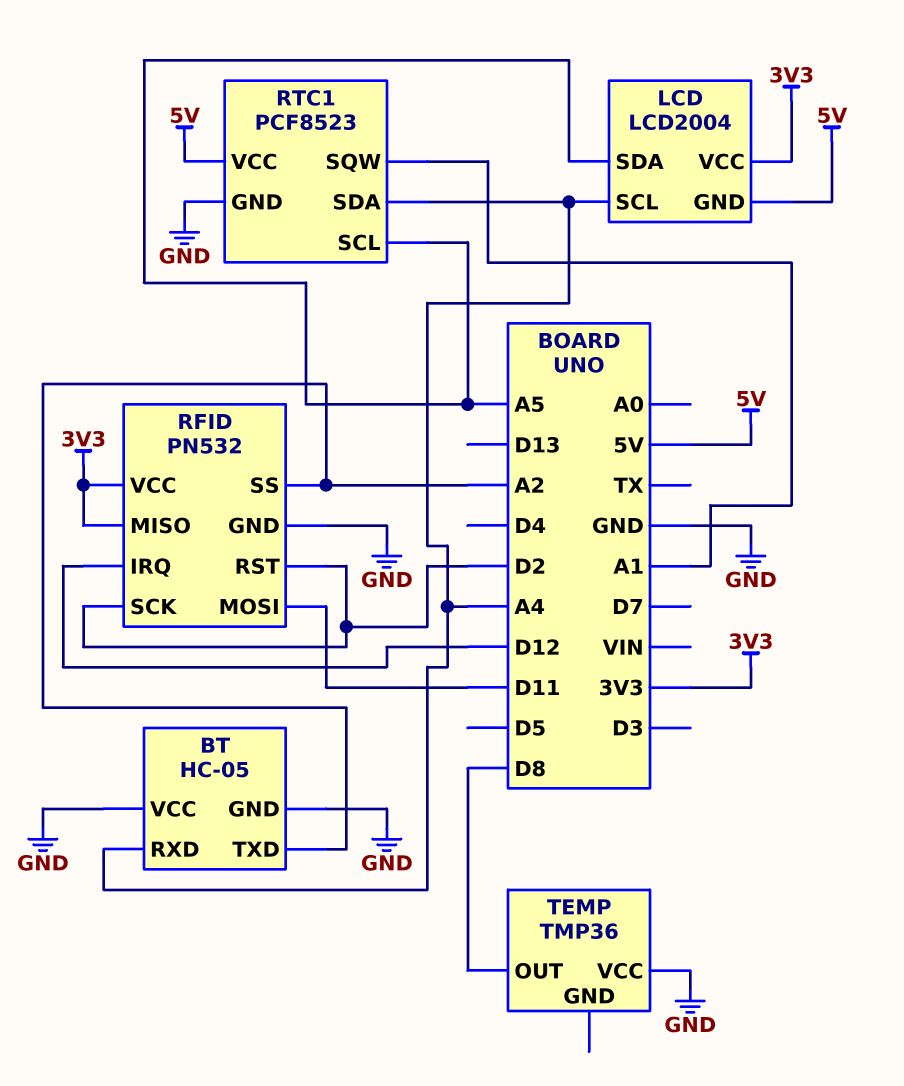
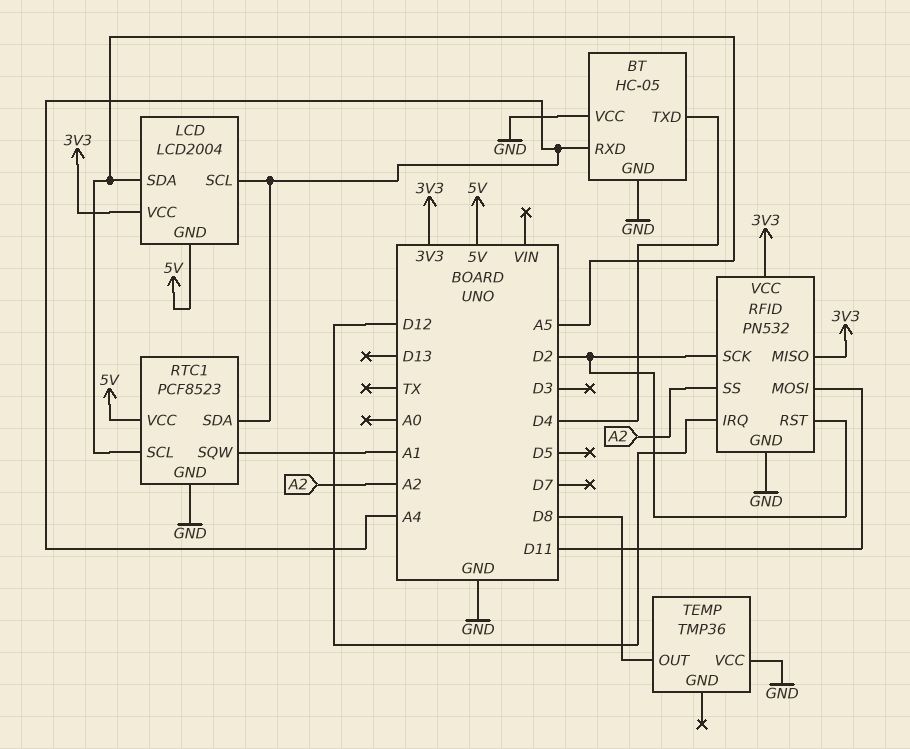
BT pin TXD: A2 -> D4

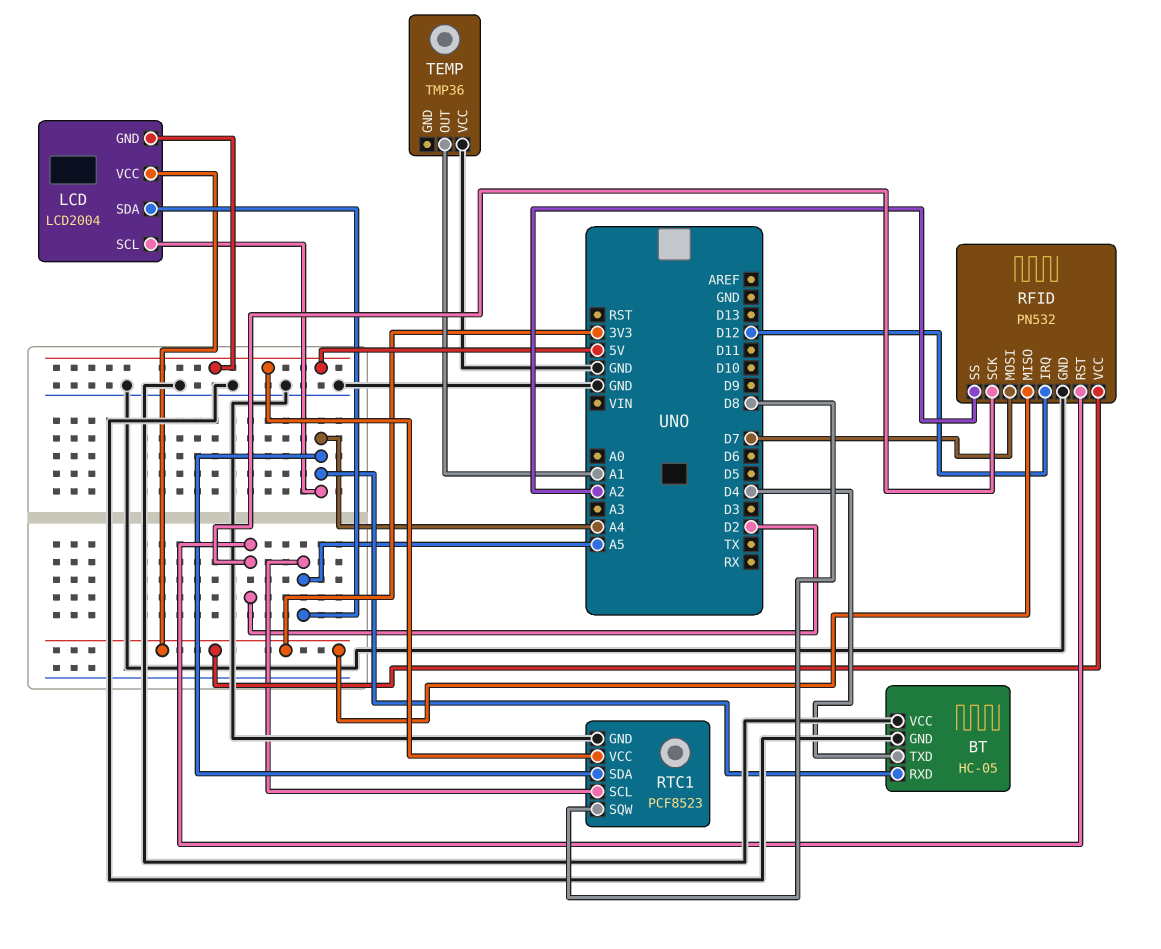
RFID pin MOSI: D11 -> D7
RTC1 pin SQW: A1 -> D8
TEMP pin OUT: D8 -> A1

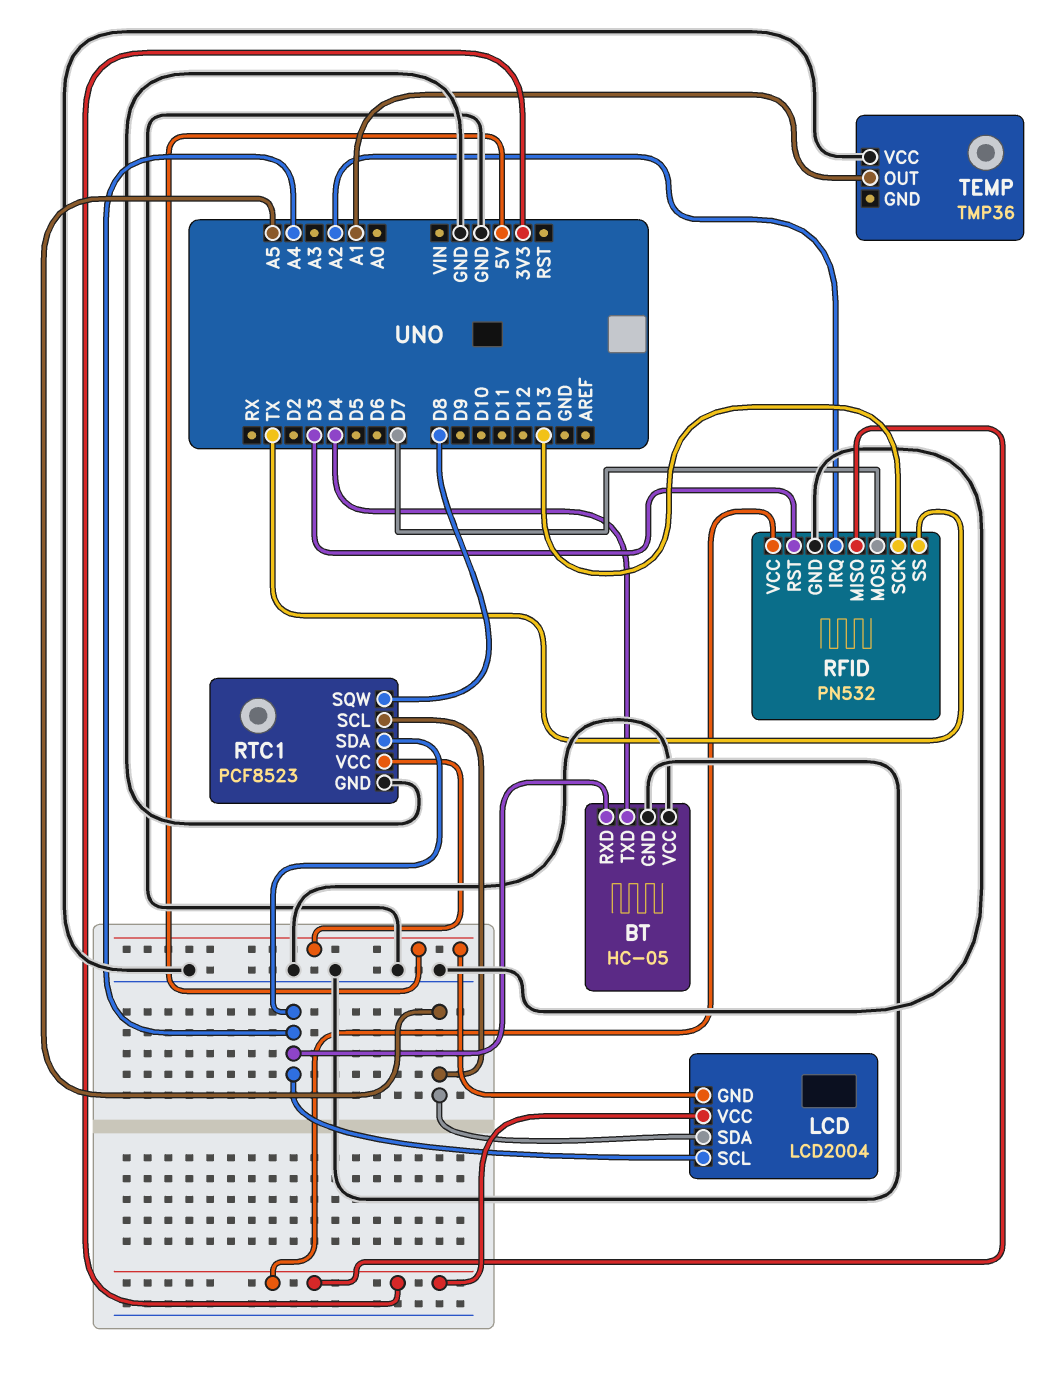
RFID pin IRQ: D12 -> A2
RFID pin RST: D2 -> D3
RFID pin SCK: D2 -> D13
RFID pin SS: A2 -> TX

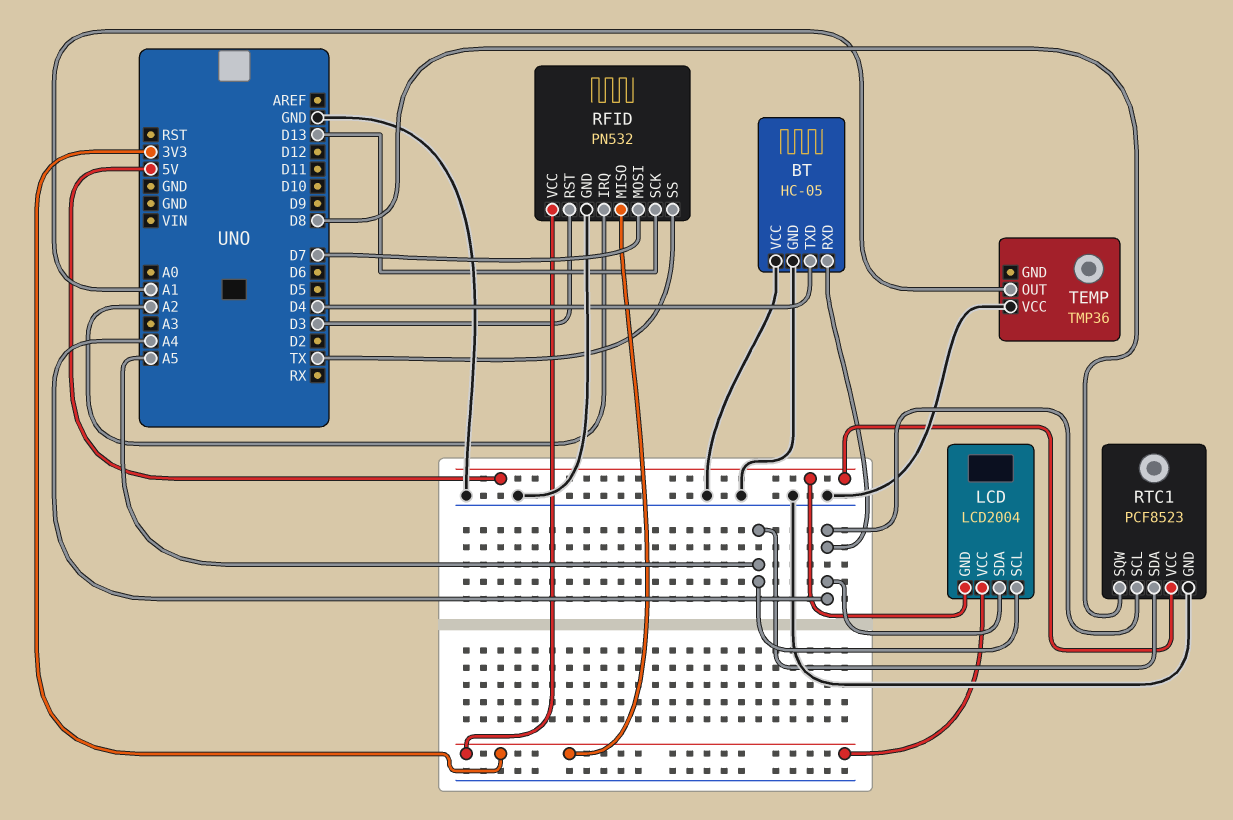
LCD pin SCL: A4 -> A5
LCD pin SDA: A5 -> A4
RTC1 pin SCL: A5 -> A4
RTC1 pin SDA: A4 -> A5

